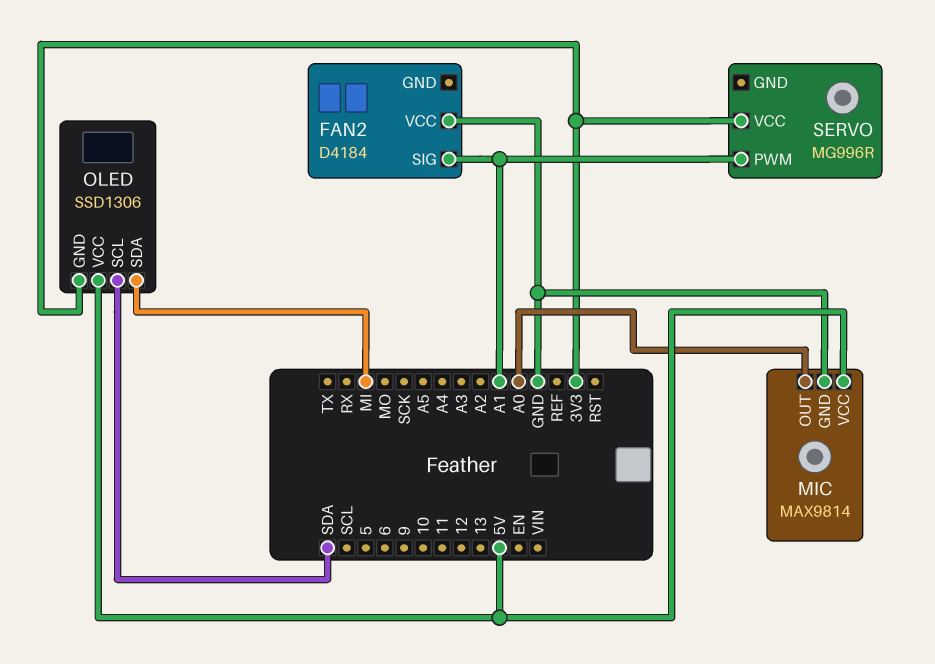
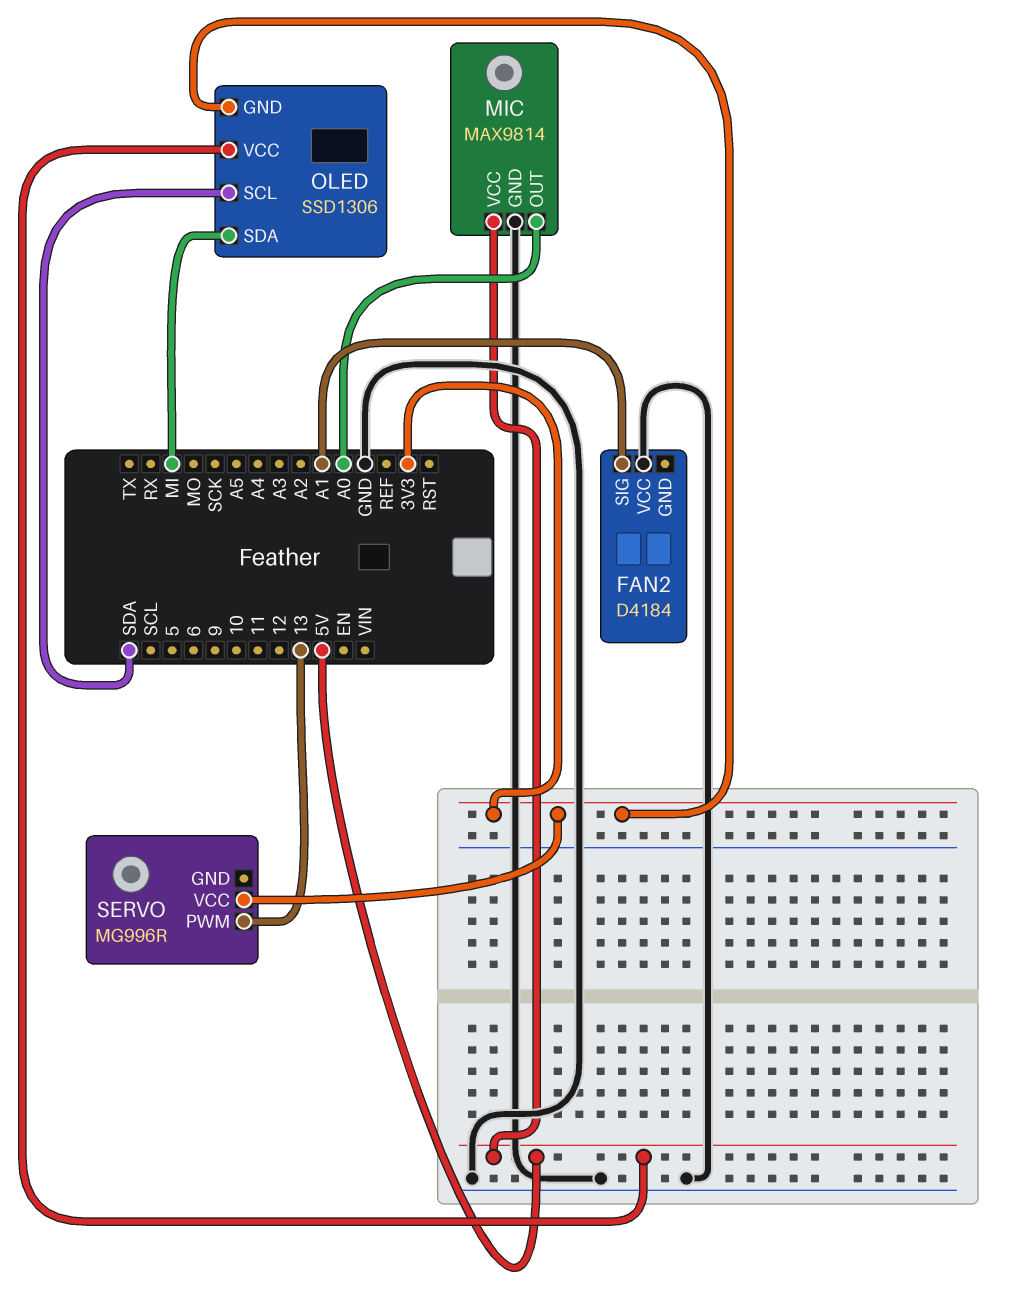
SERVO pin PWM: A1 -> 13

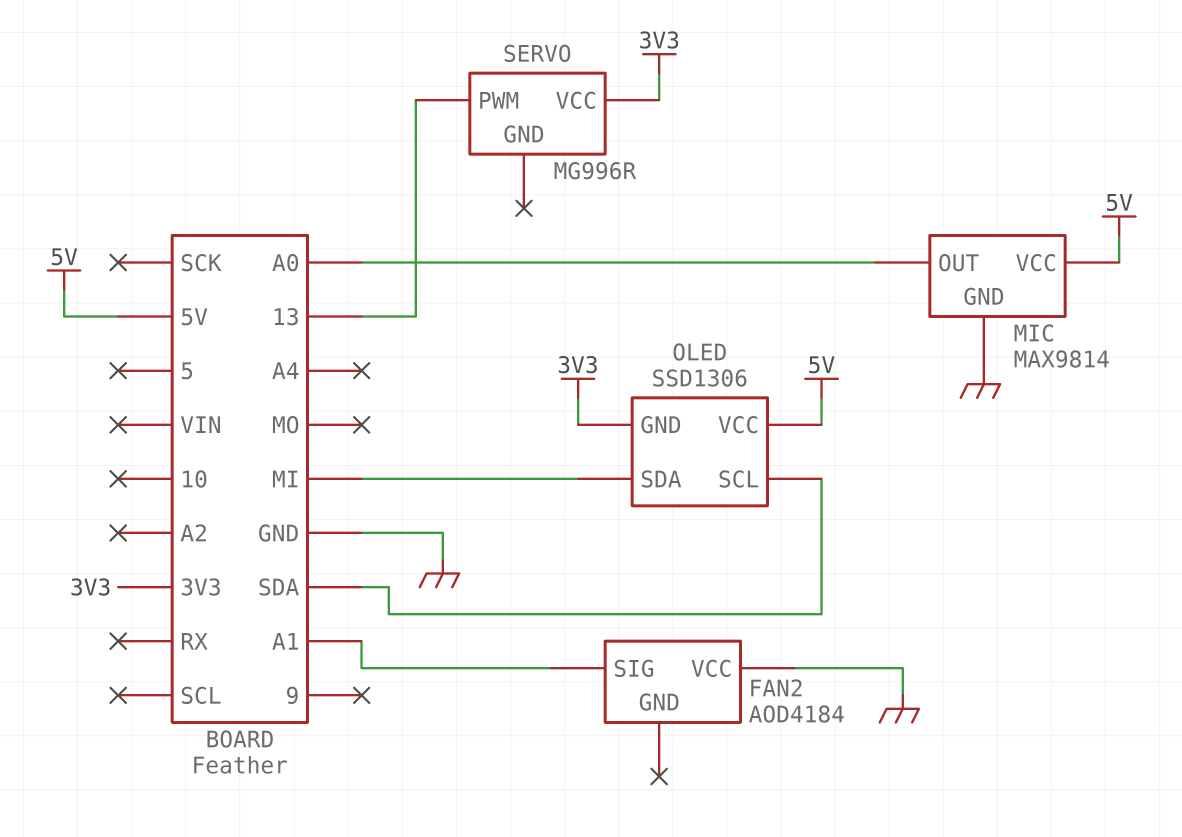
FAN2: D4184 -> AOD4184

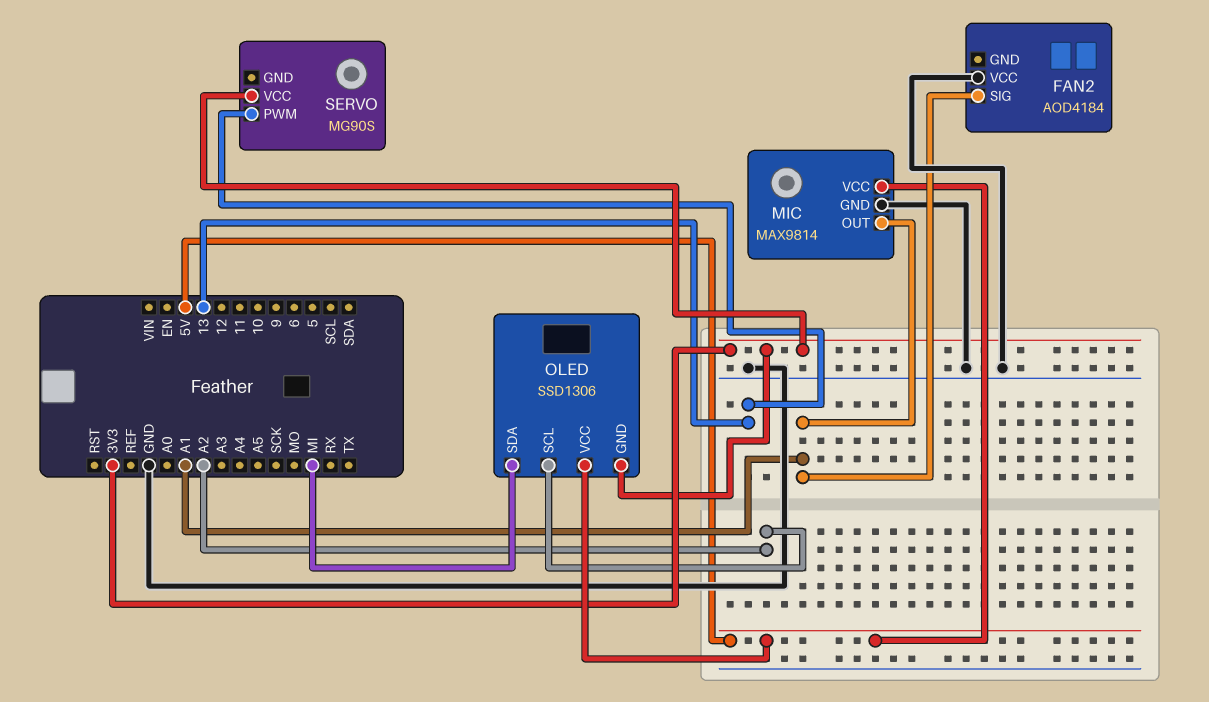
MIC pin OUT: A0 -> A1
OLED pin SCL: SDA -> A2
SERVO: MG996R -> MG90S

